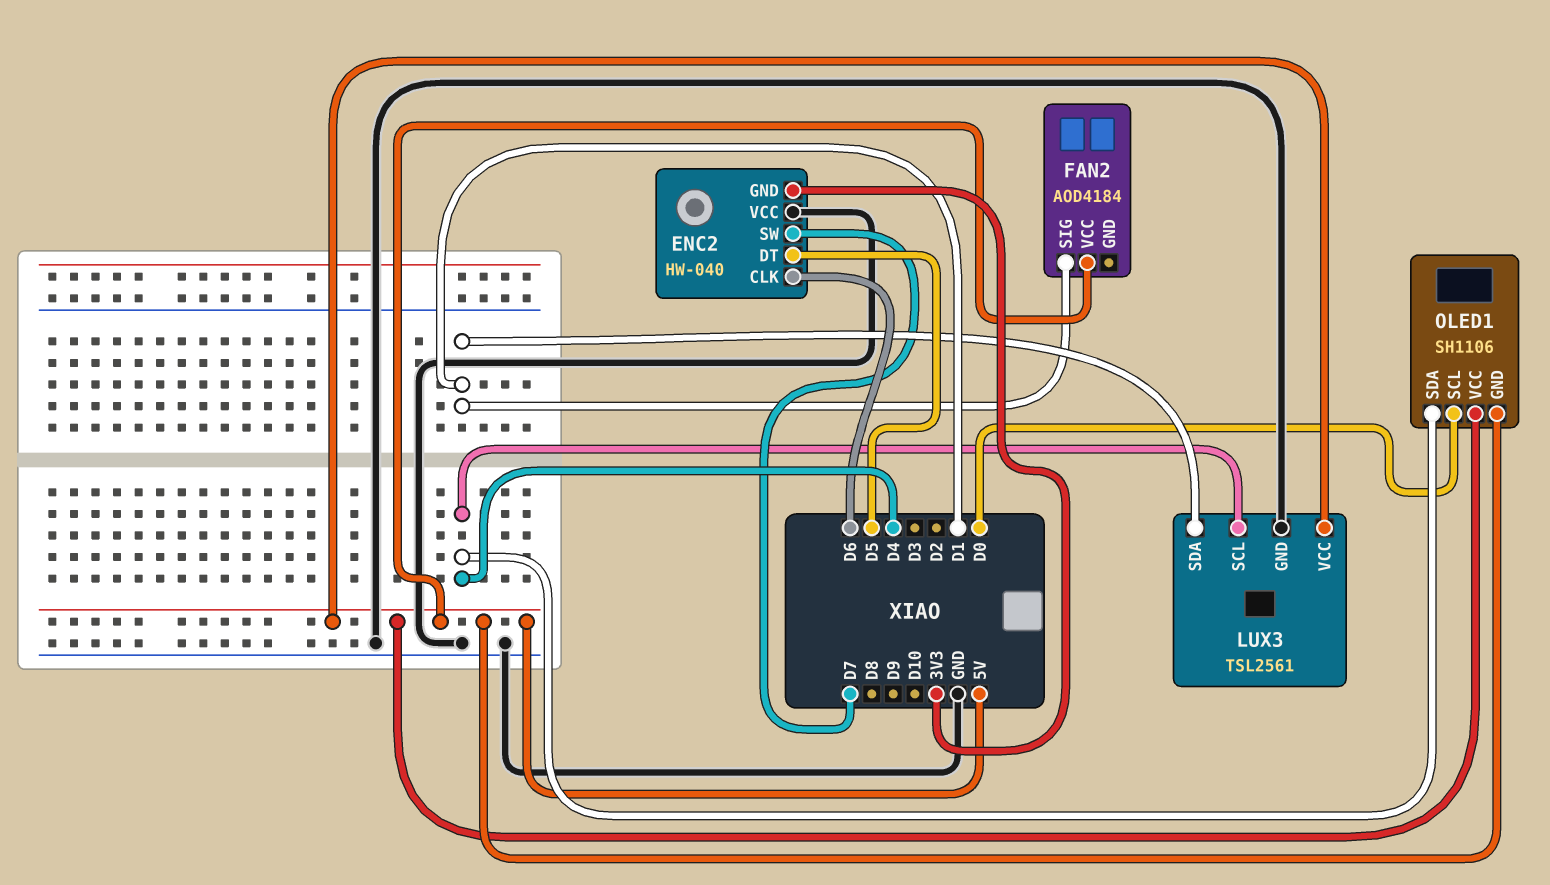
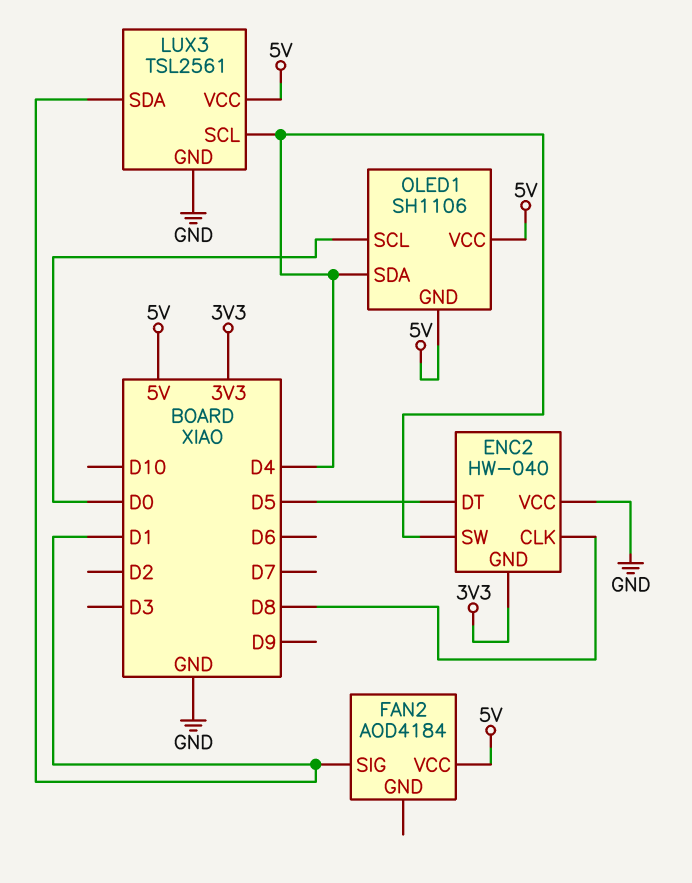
ENC2 pin CLK: D6 -> D8
ENC2 pin SW: D7 -> D4

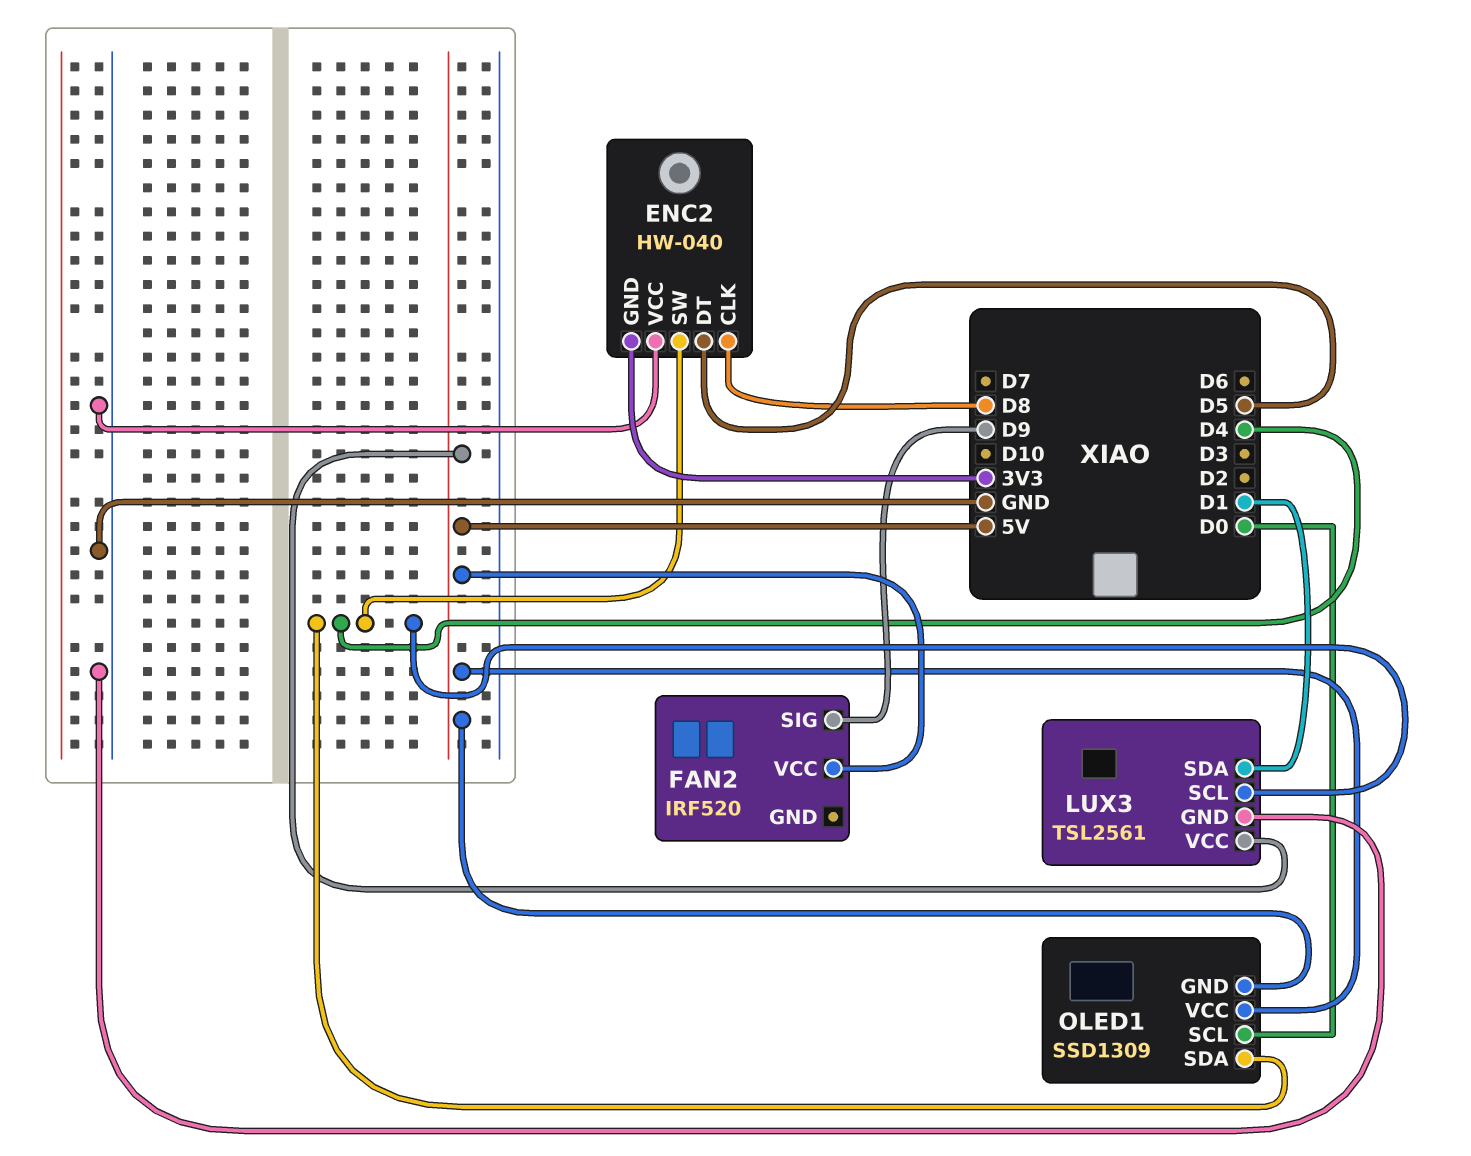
FAN2: AOD4184 -> IRF520
FAN2 pin SIG: D1 -> D9
OLED1: SH1106 -> SSD1309

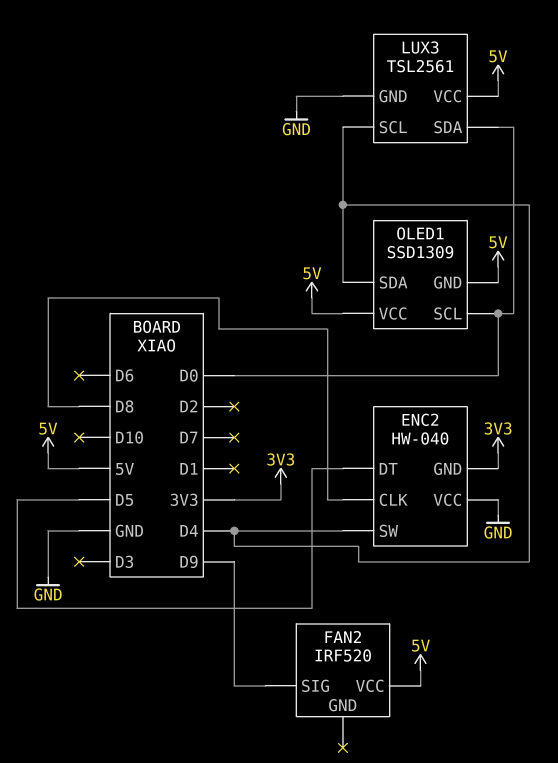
LUX3 pin SDA: D1 -> D0

